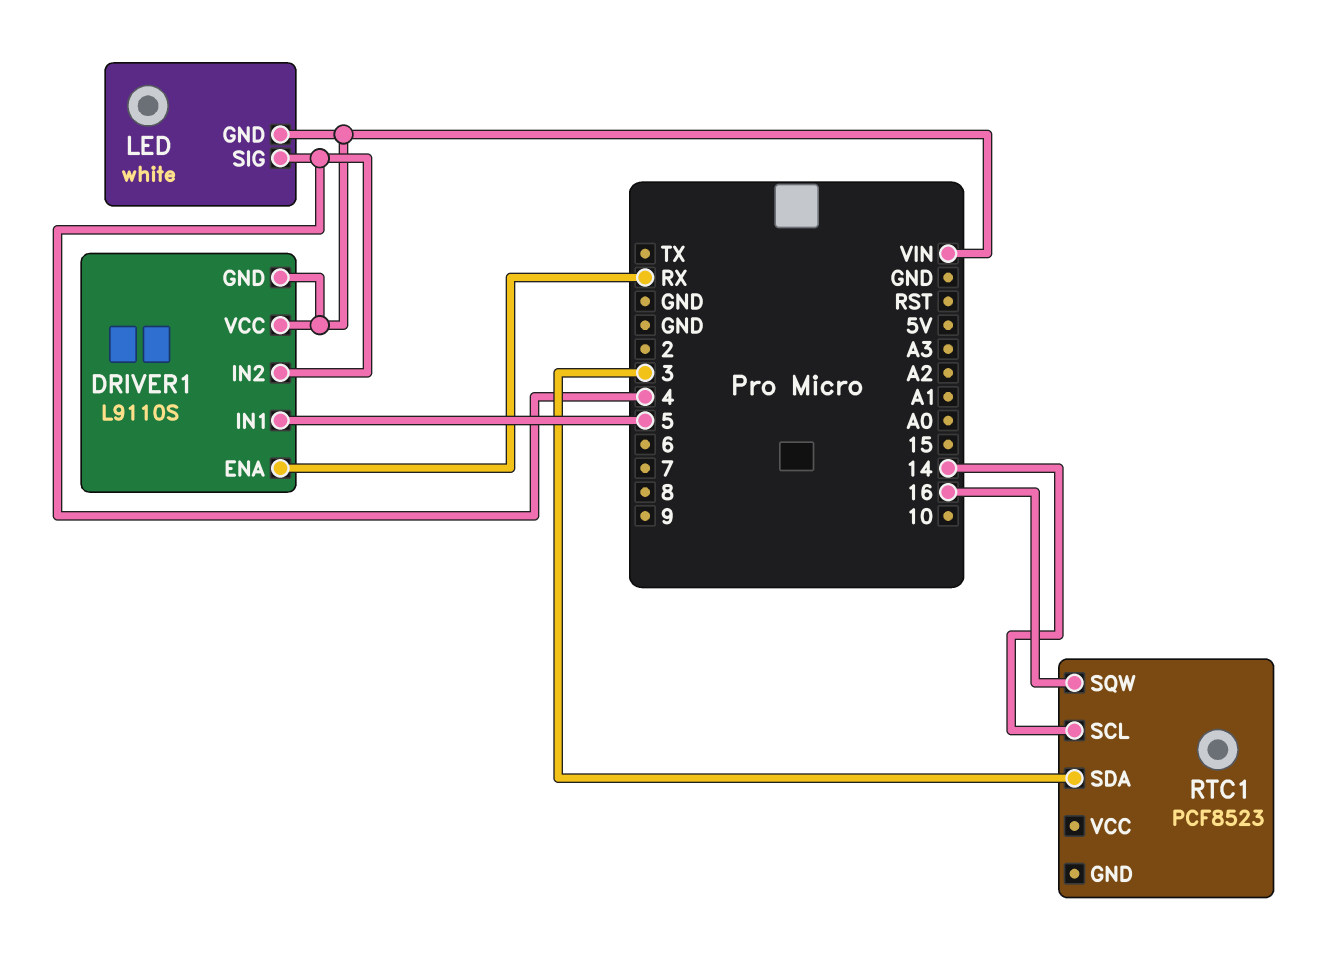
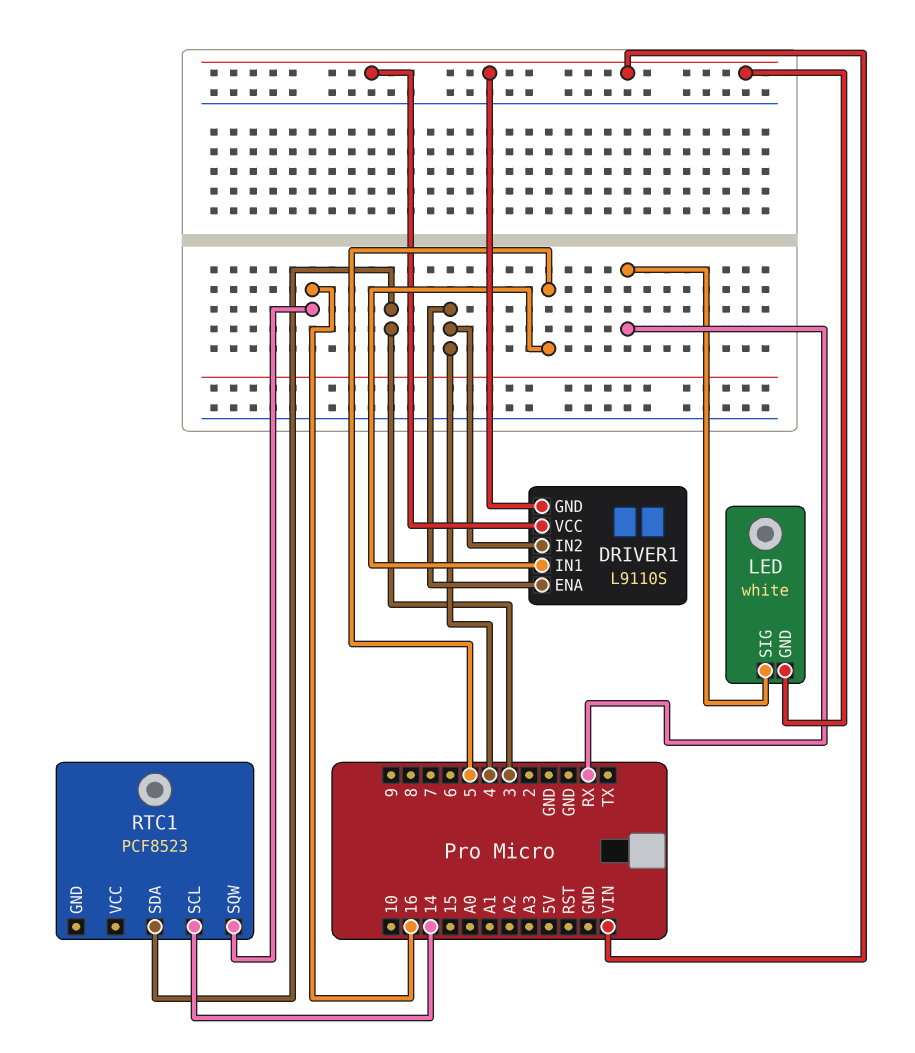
DRIVER1 pin ENA: RX -> 4
LED pin SIG: 4 -> RX

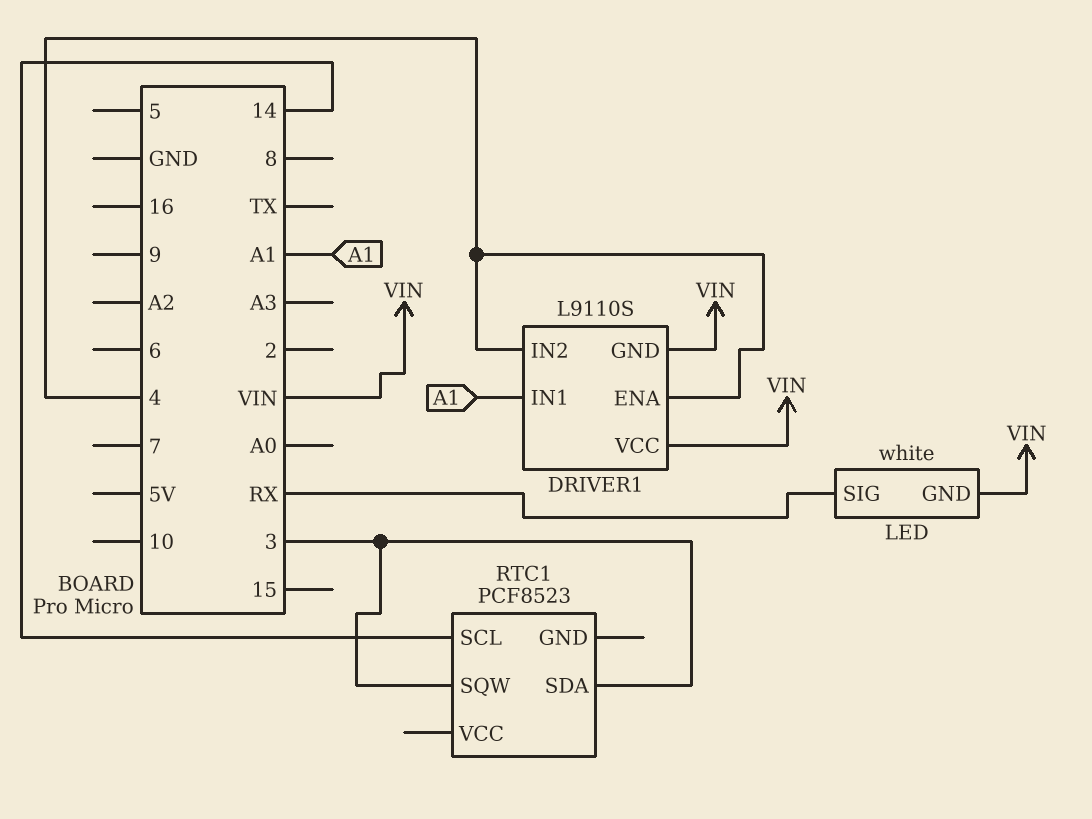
DRIVER1 pin IN1: 5 -> A1
RTC1 pin SQW: 16 -> 3

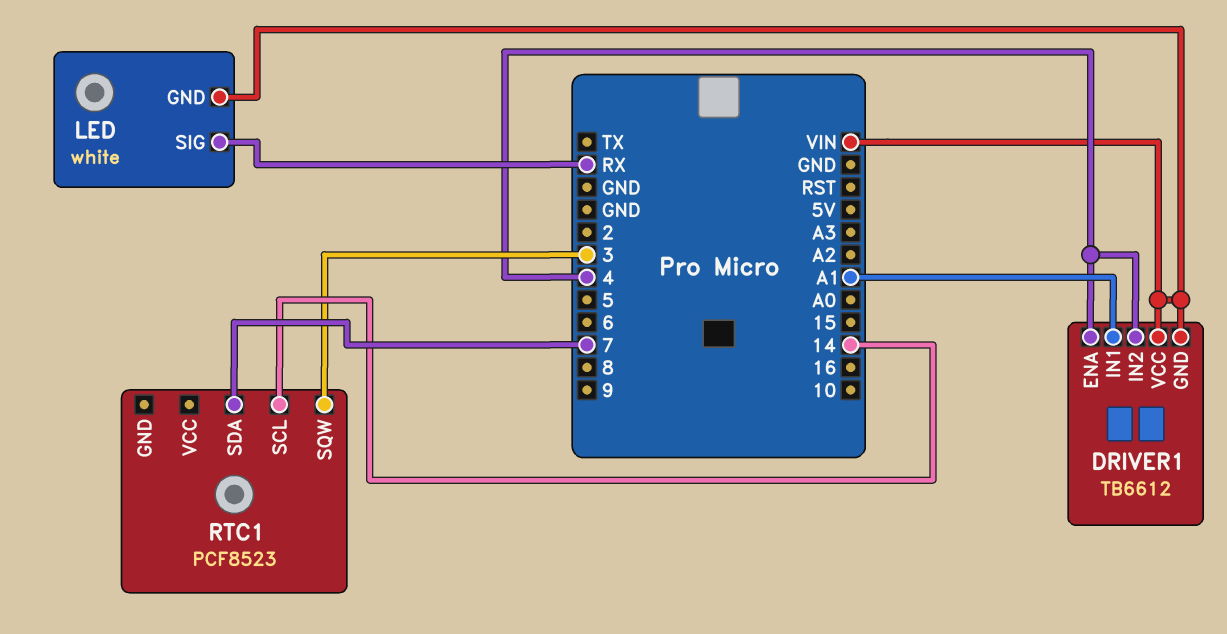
DRIVER1: L9110S -> TB6612
RTC1 pin SDA: 3 -> 7

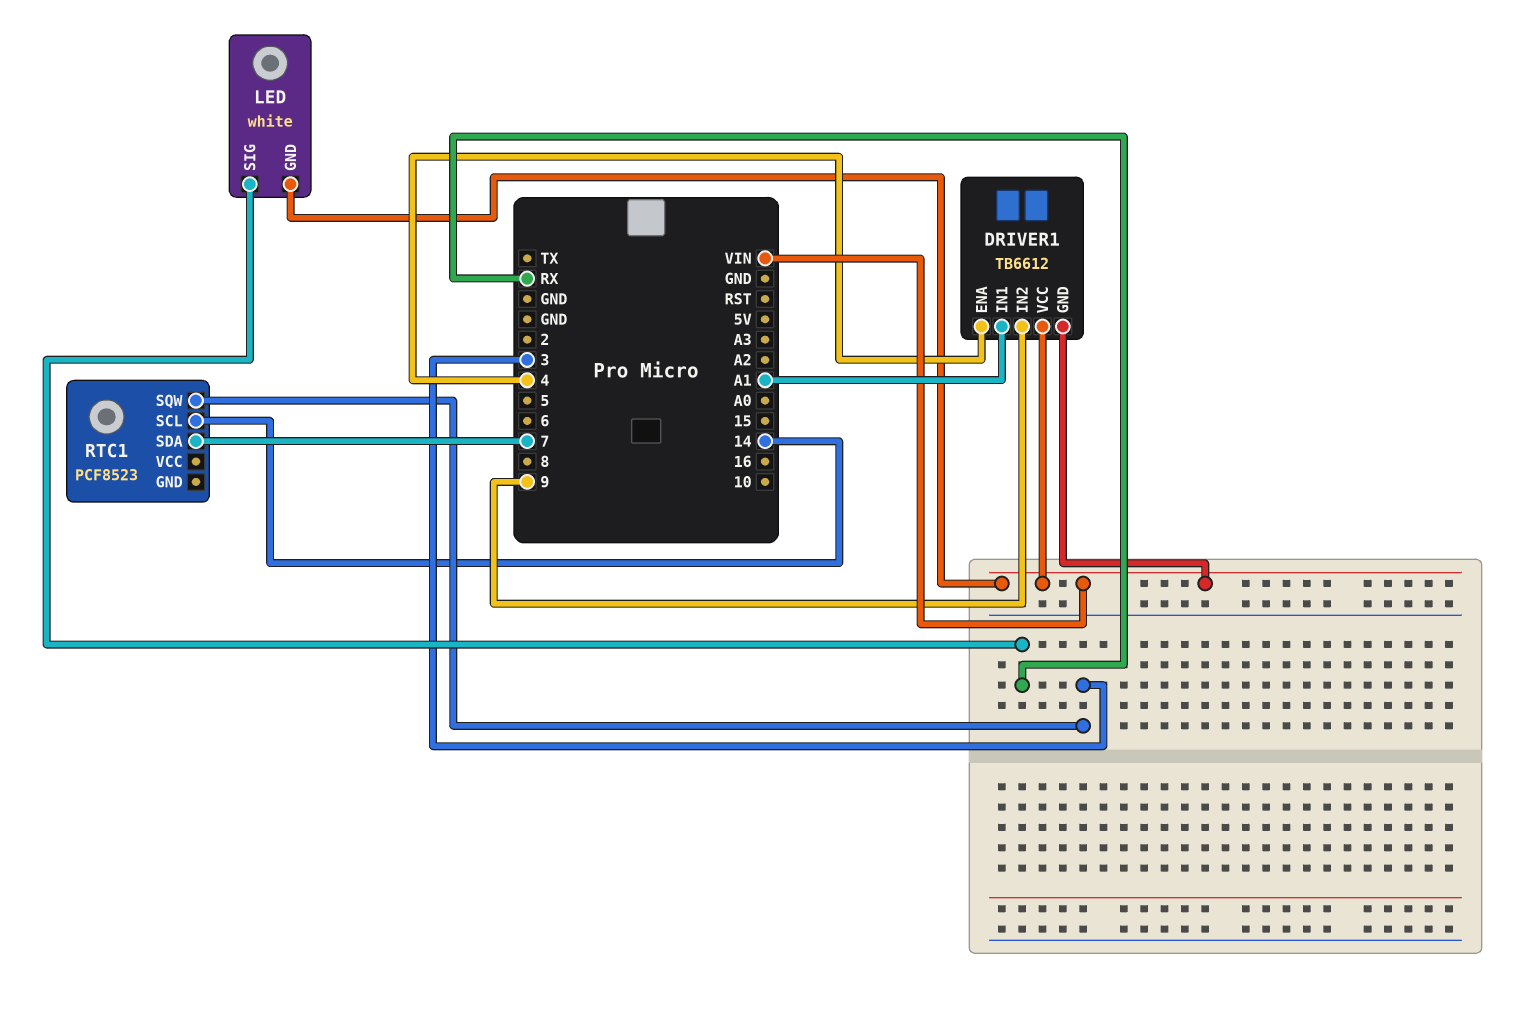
DRIVER1 pin IN2: 4 -> 9

